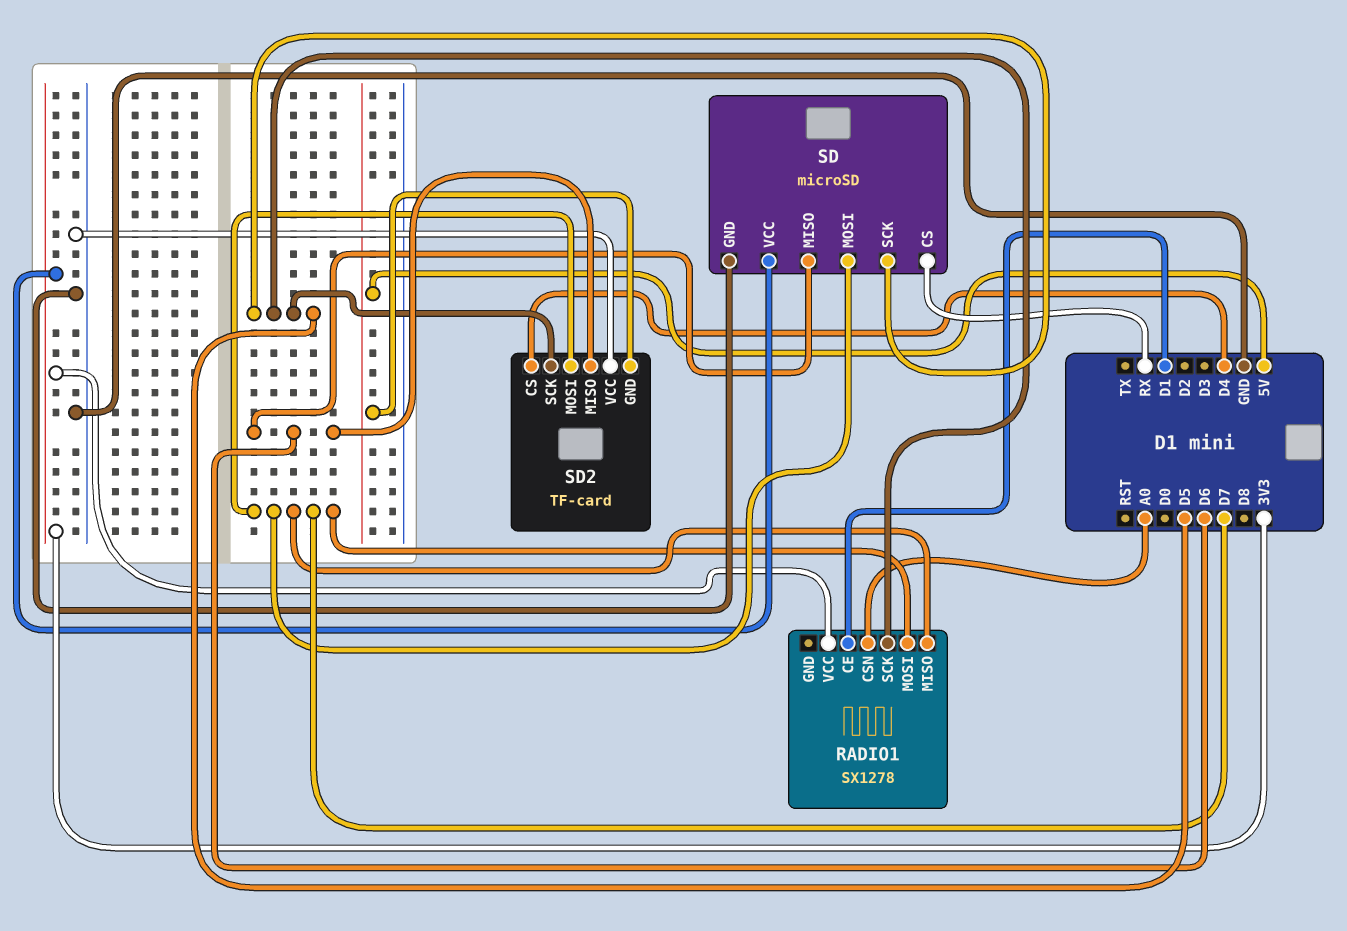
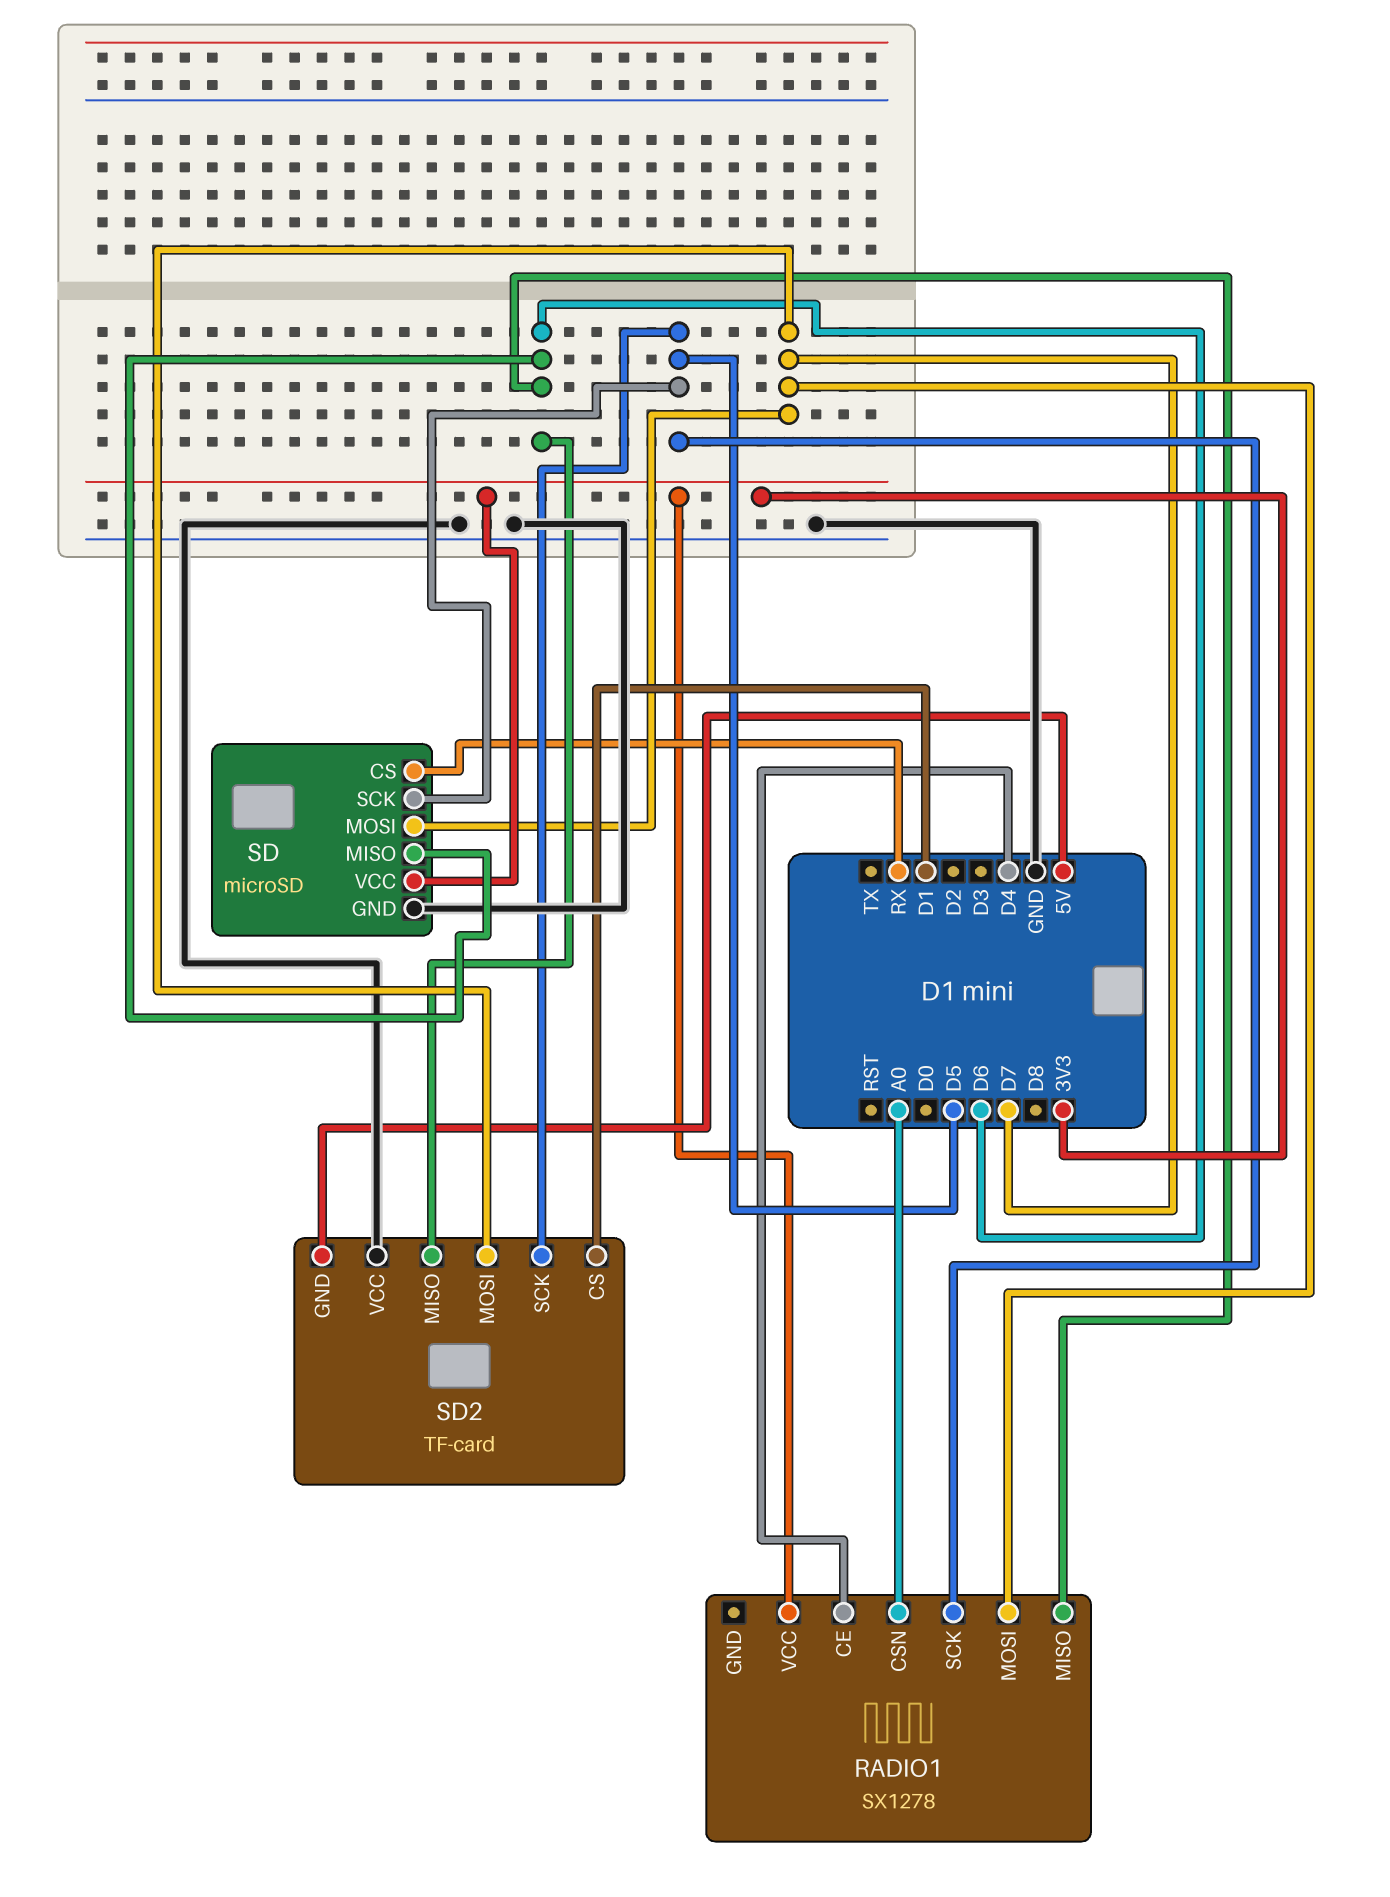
RADIO1 pin CE: D1 -> D4
RADIO1 pin MISO: D7 -> D6
SD2 pin CS: D4 -> D1

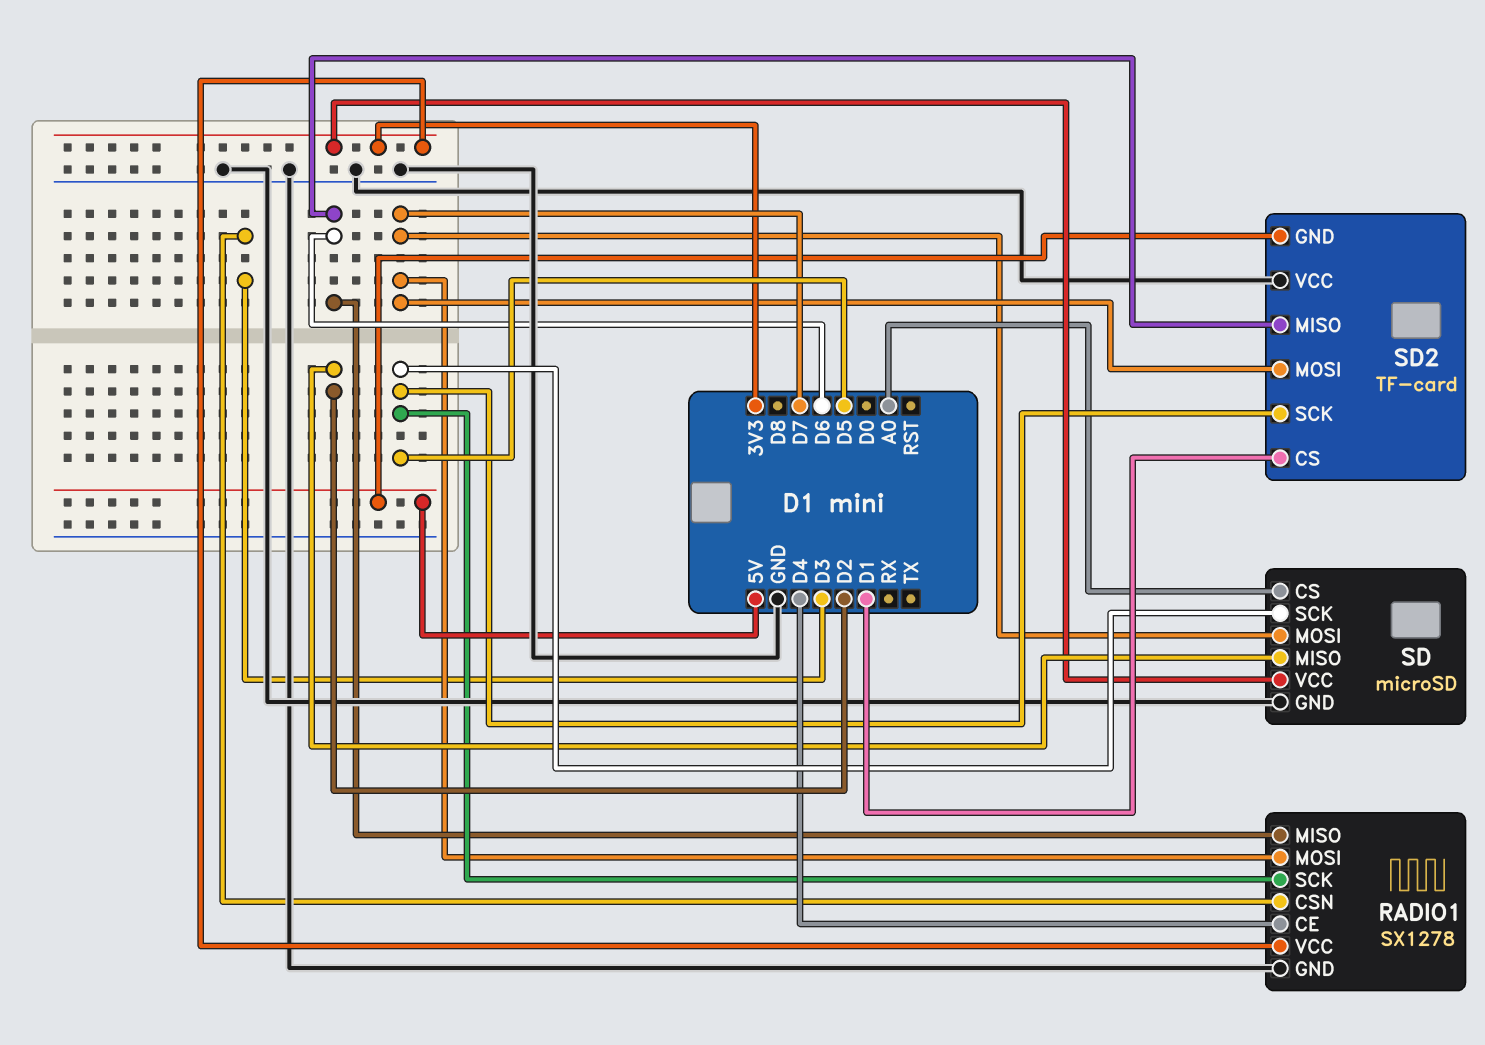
RADIO1 pin CSN: A0 -> D3
RADIO1 pin GND: none -> GND
SD pin CS: RX -> A0
SD pin MISO: D6 -> D2

